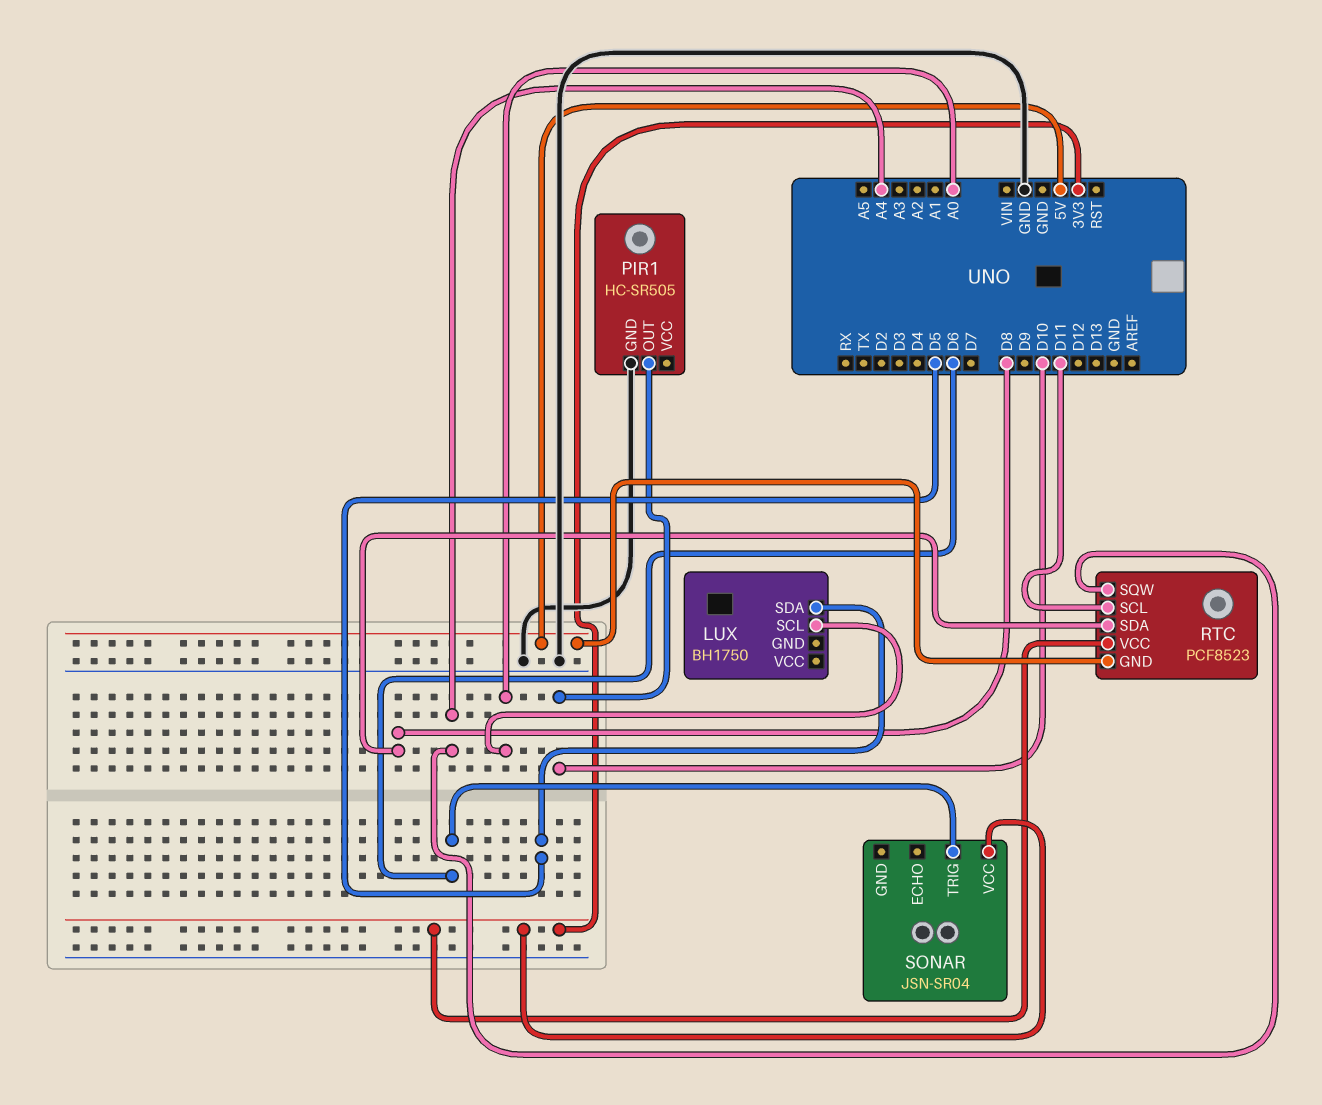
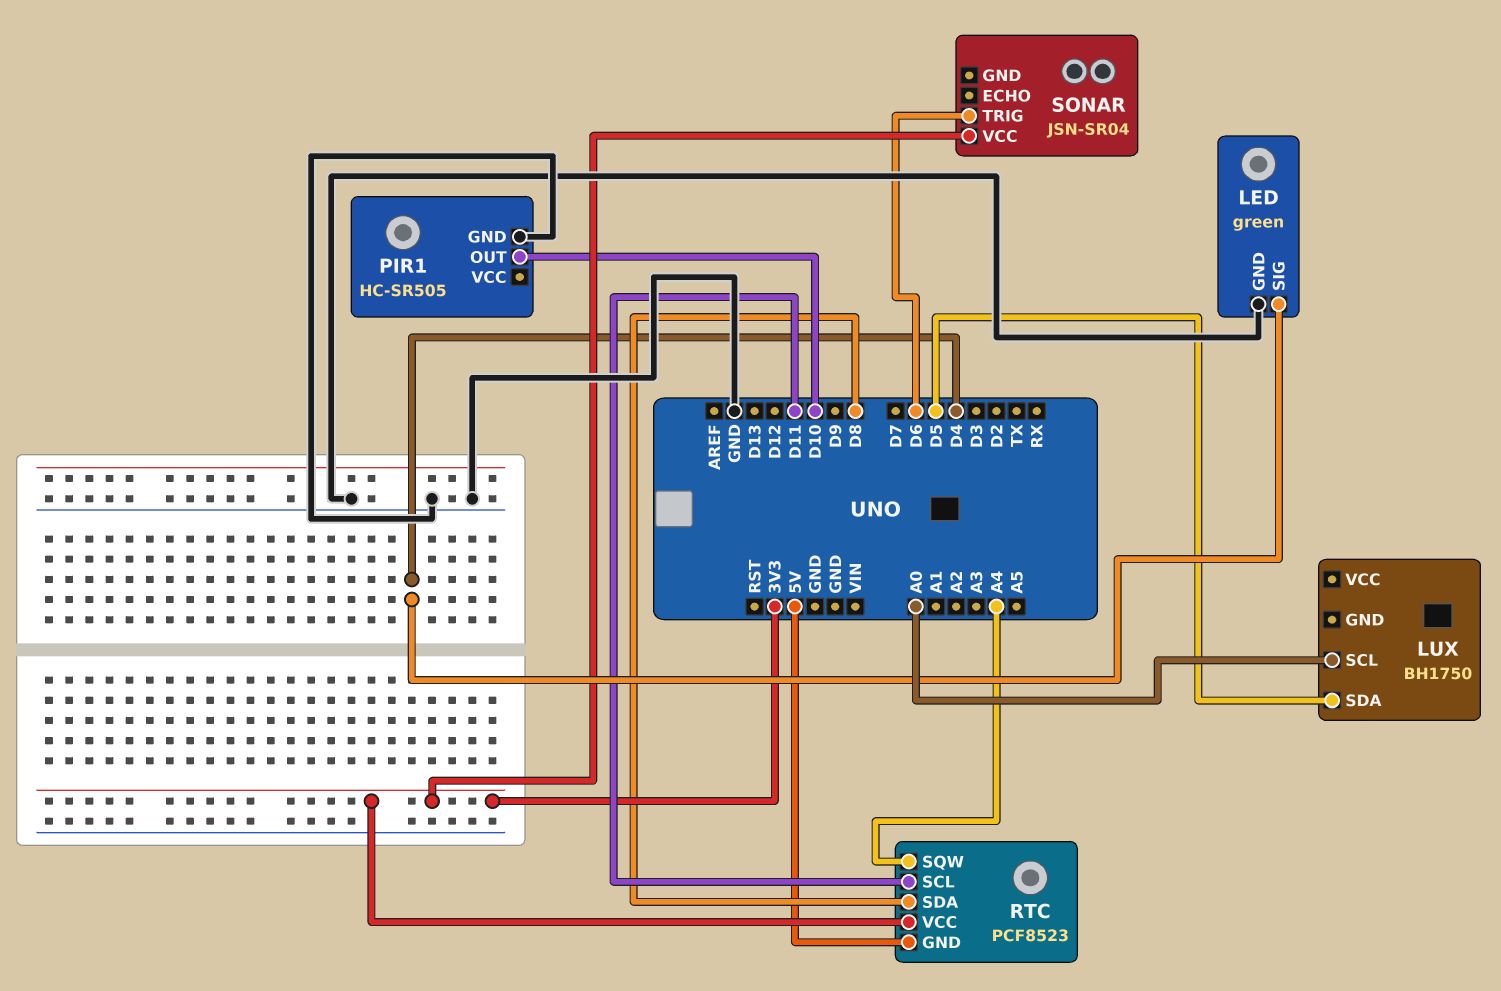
LED: none -> green
LED pin GND: none -> GND
LED pin SIG: none -> D4

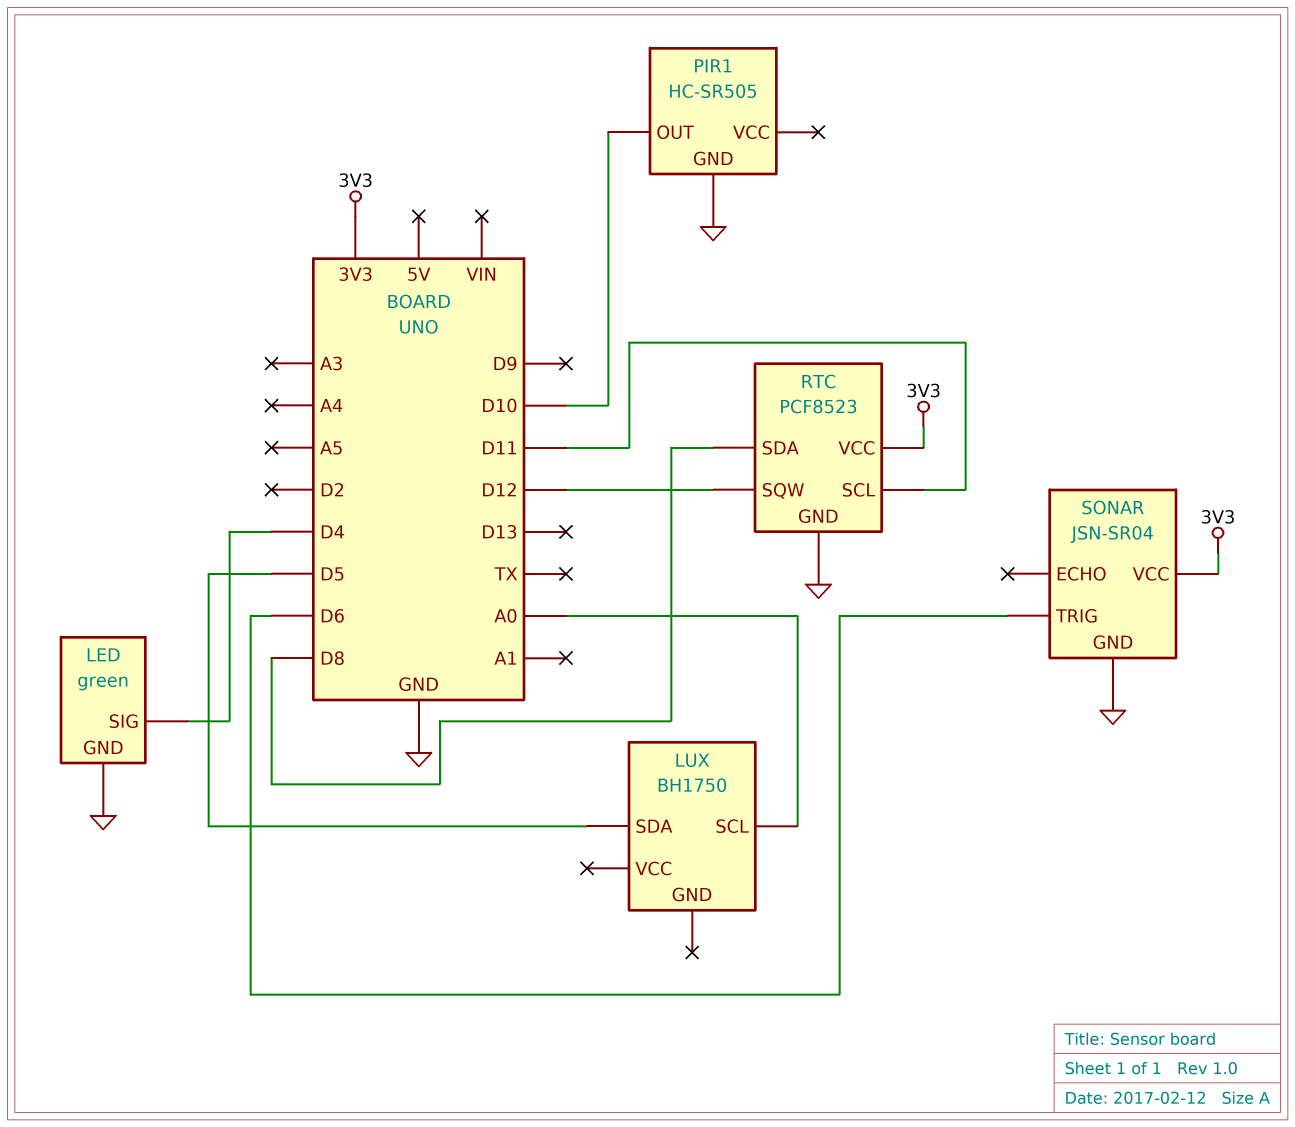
RTC pin GND: 5V -> GND
RTC pin SQW: A4 -> D12
SONAR pin GND: none -> GND

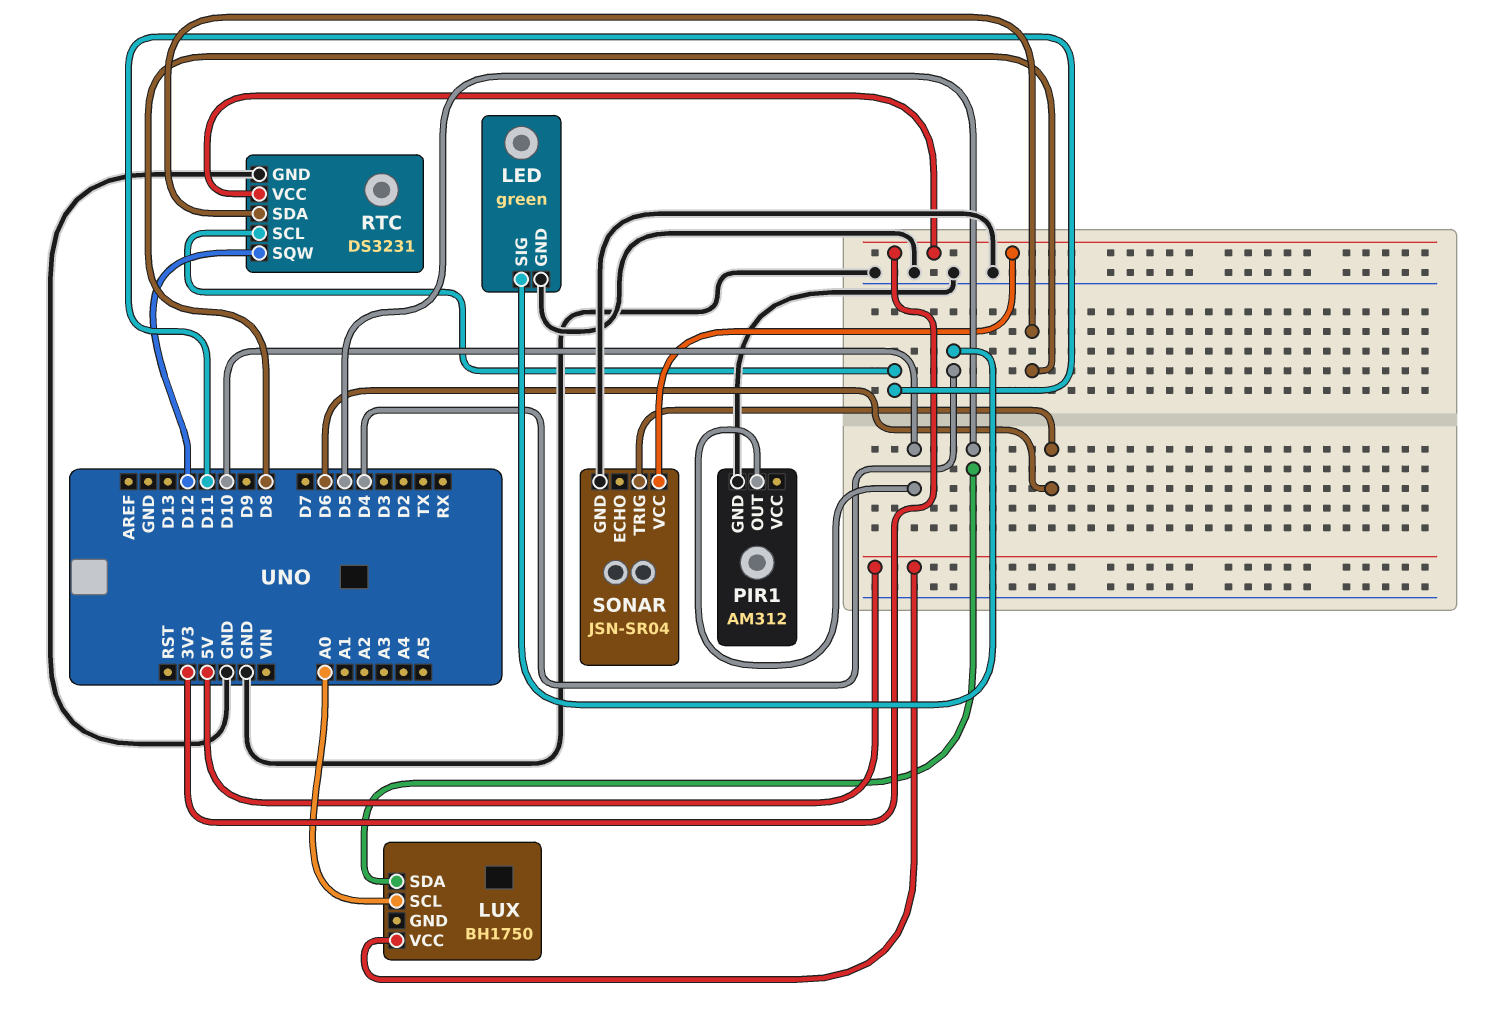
LUX pin VCC: none -> 5V
PIR1: HC-SR505 -> AM312
RTC: PCF8523 -> DS3231

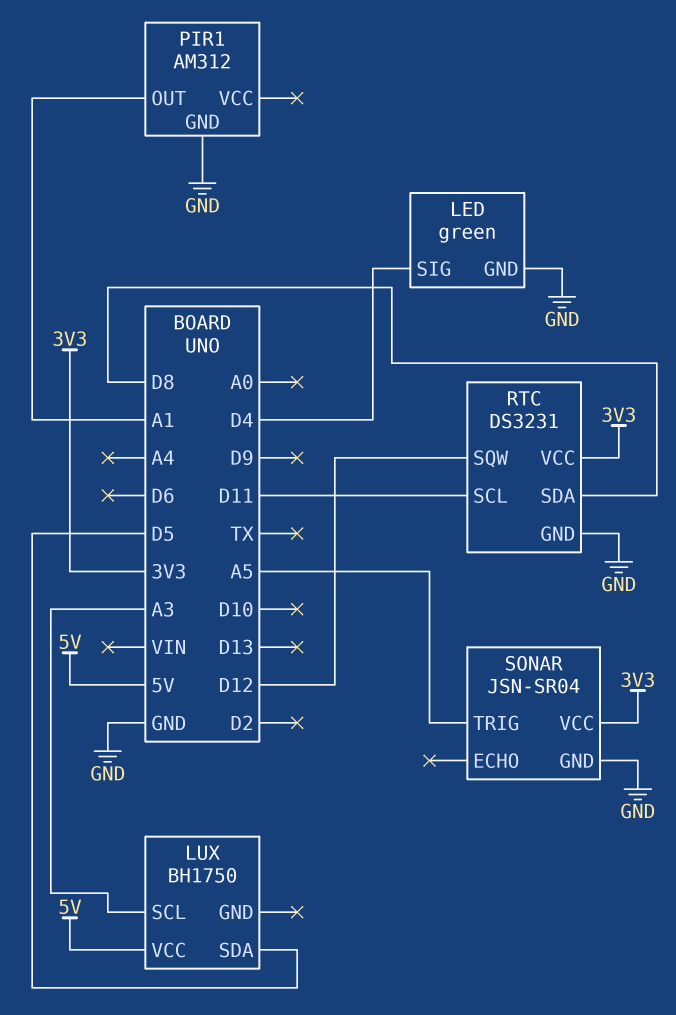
LUX pin SCL: A0 -> A3
PIR1 pin OUT: D10 -> A1
SONAR pin TRIG: D6 -> A5

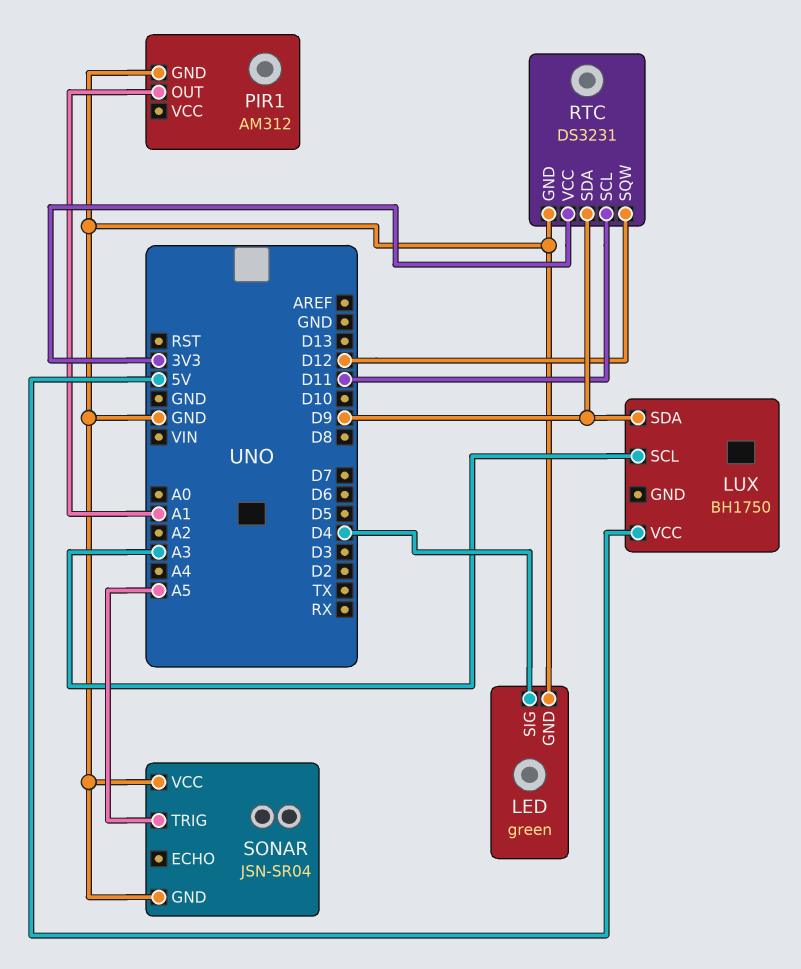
LUX pin SDA: D5 -> D9
RTC pin SDA: D8 -> D9
SONAR pin VCC: 3V3 -> GND

